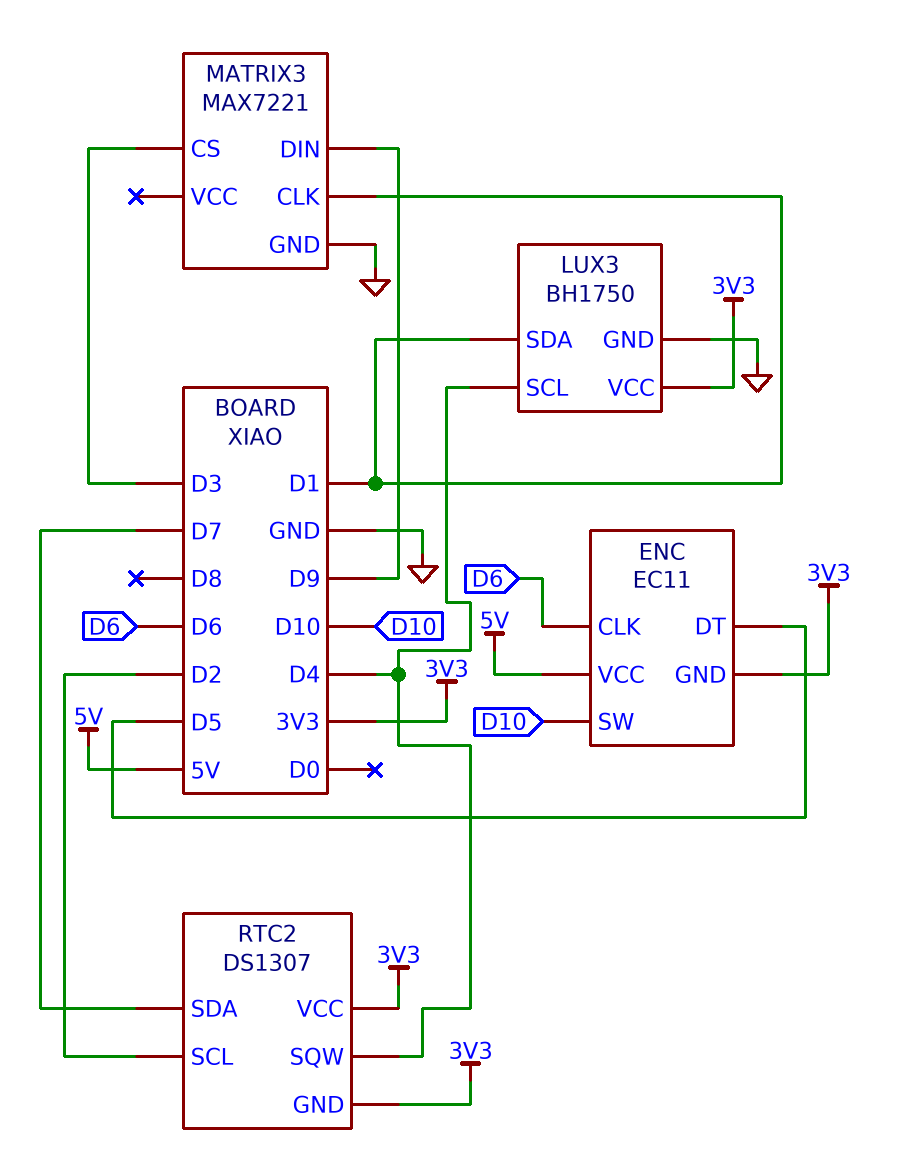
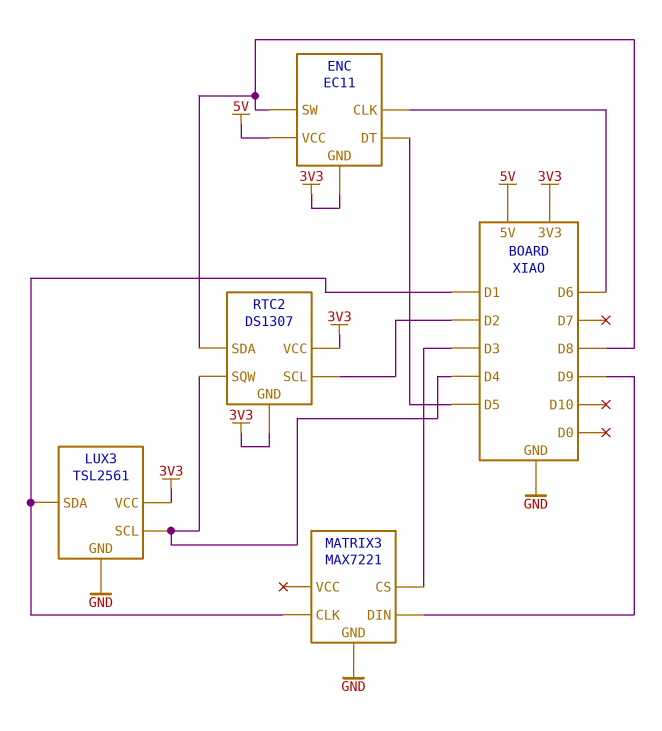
ENC pin SW: D10 -> D8
LUX3: BH1750 -> TSL2561
RTC2 pin SDA: D7 -> D8

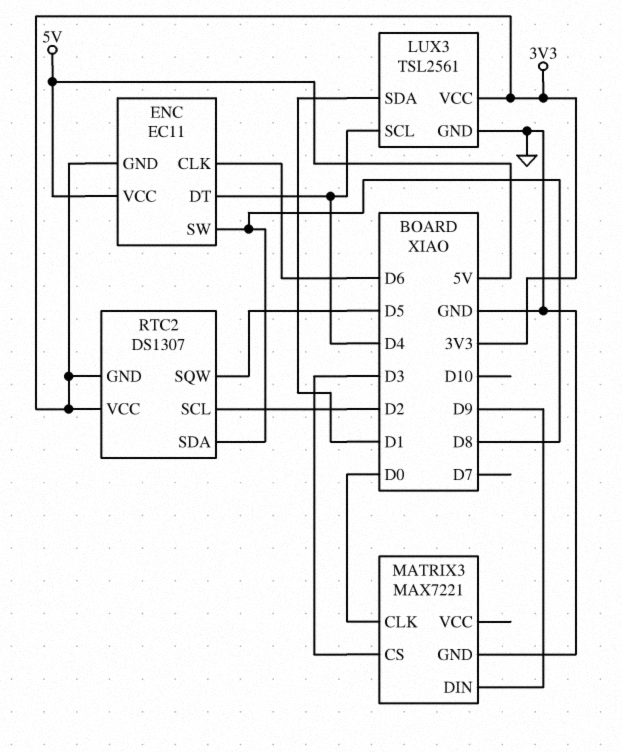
ENC pin DT: D5 -> D4
MATRIX3 pin CLK: D1 -> D0
RTC2 pin SQW: D4 -> D5

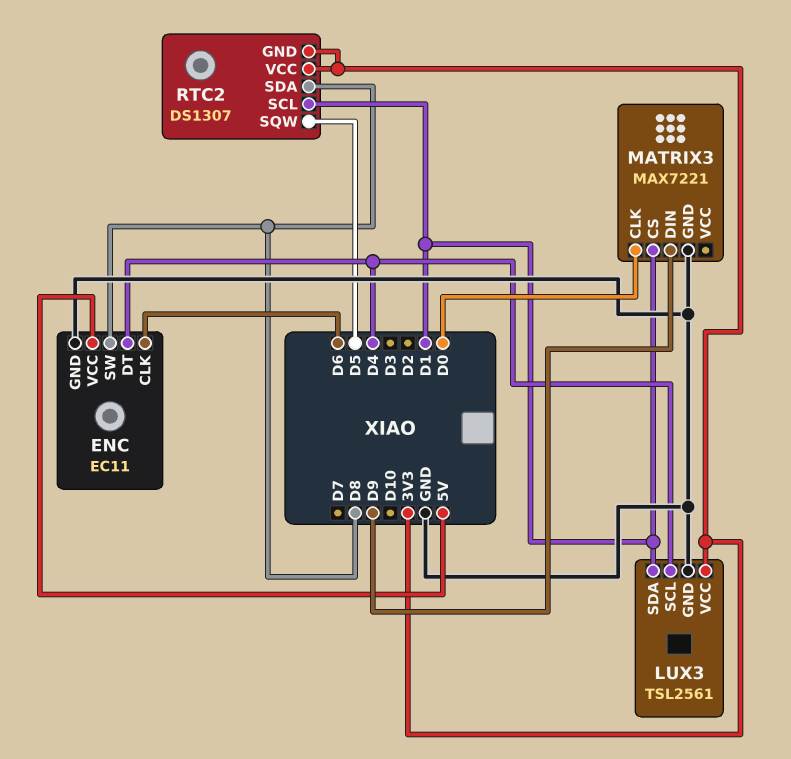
ENC pin GND: 3V3 -> GND
MATRIX3 pin CS: D3 -> D1
RTC2 pin SCL: D2 -> D1

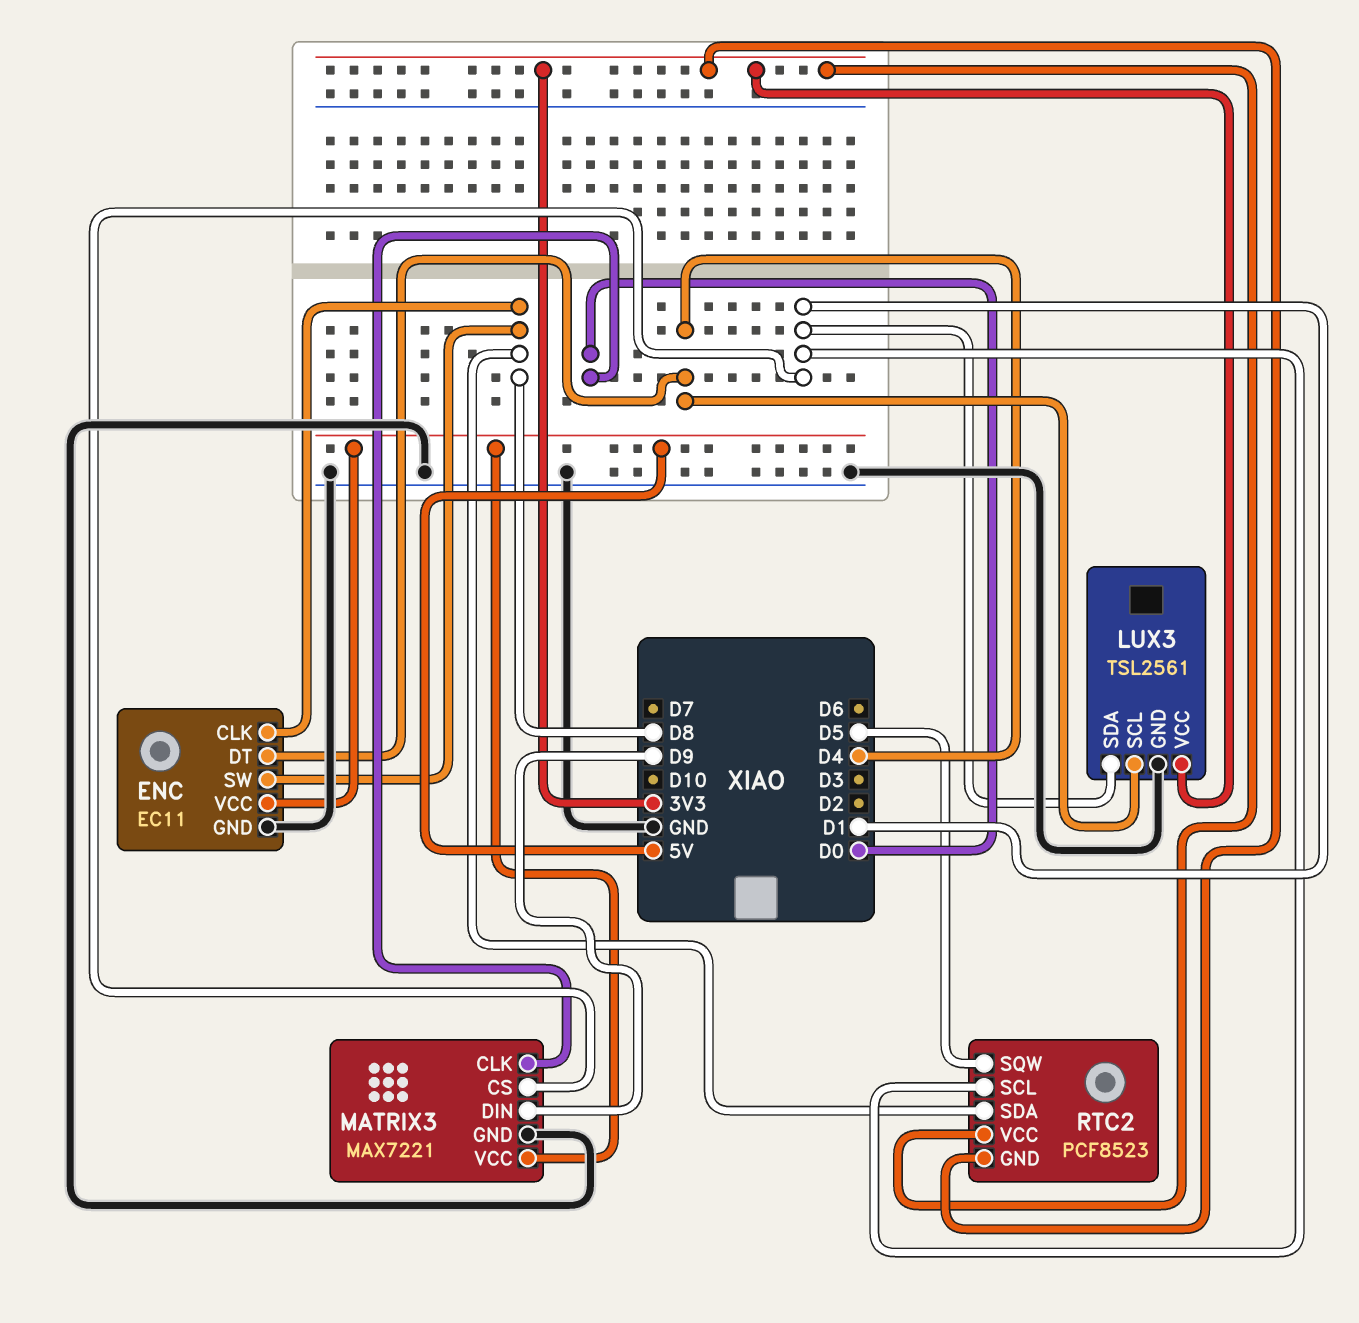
ENC pin CLK: D6 -> D8
MATRIX3 pin VCC: none -> 5V
RTC2: DS1307 -> PCF8523

